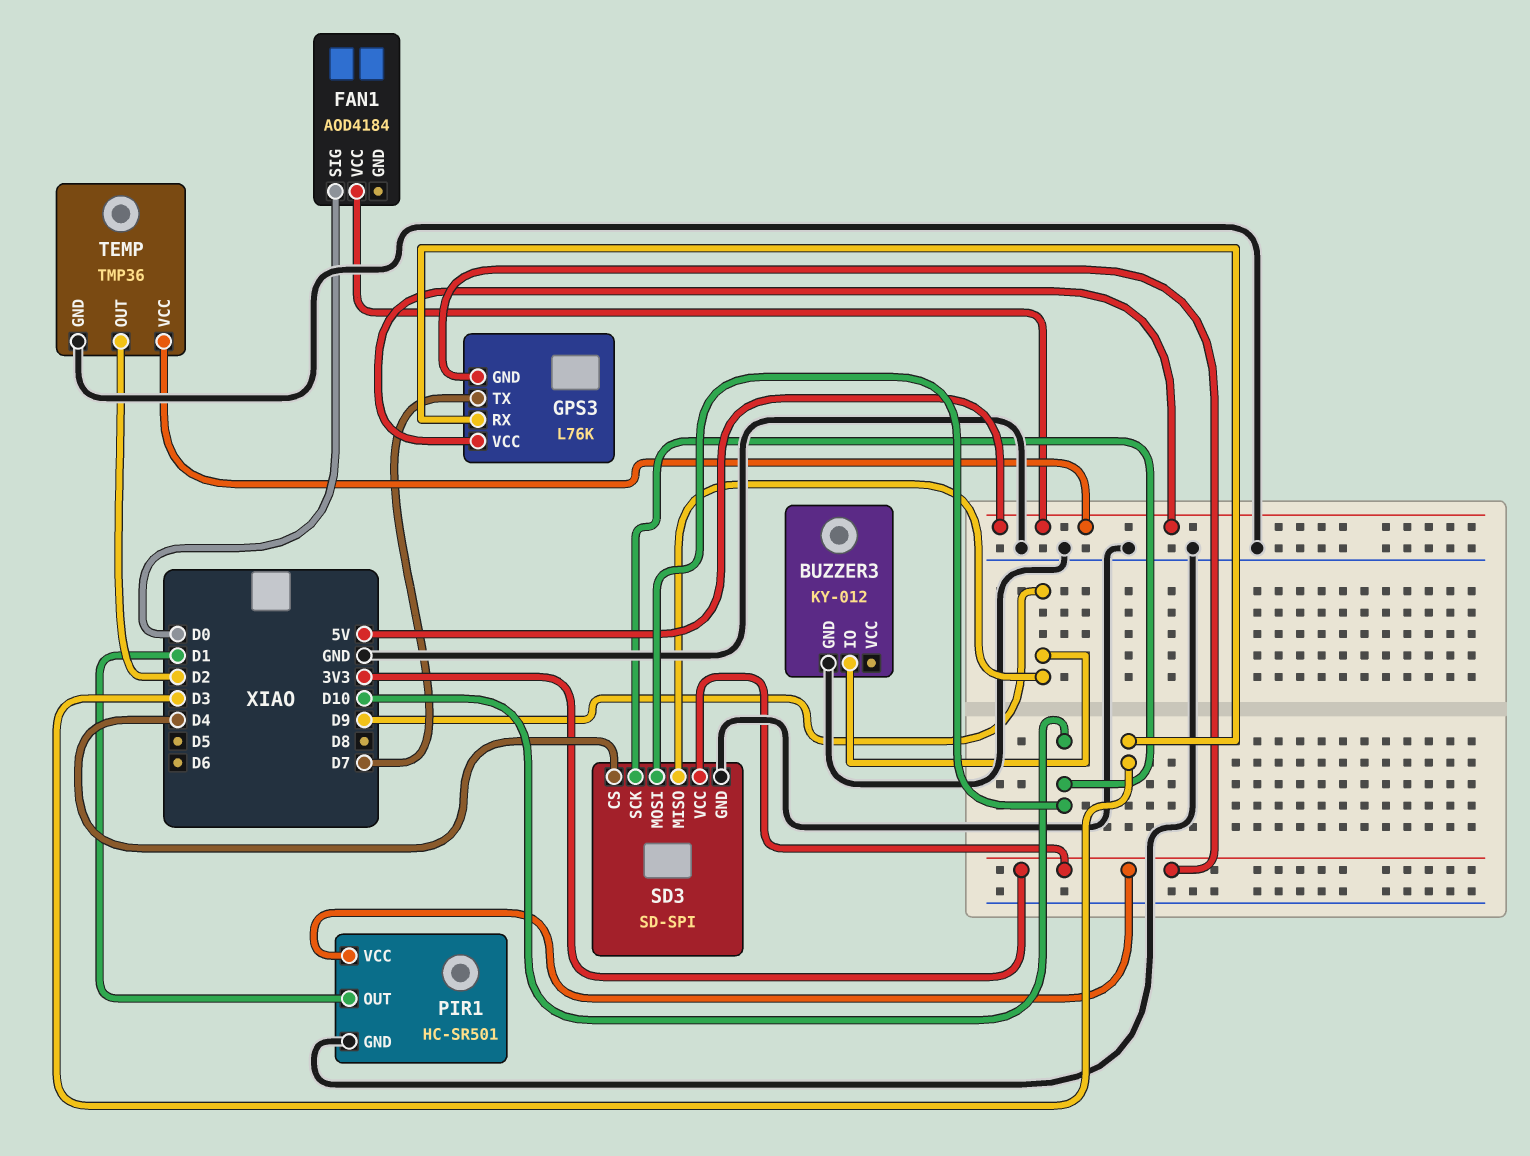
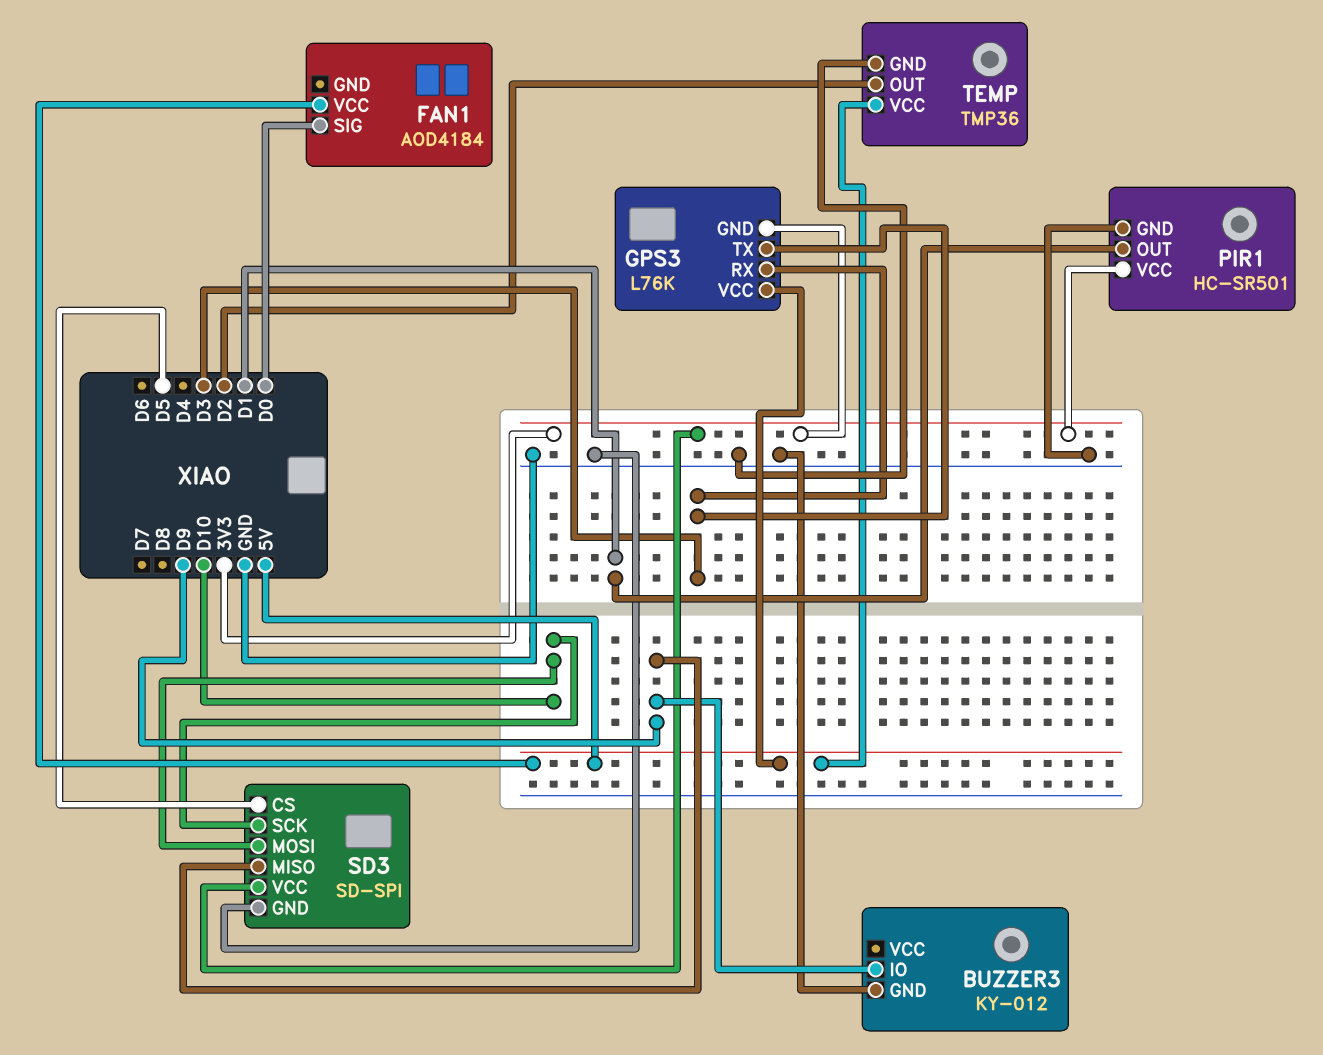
GPS3 pin TX: D7 -> D3
SD3 pin CS: D4 -> D5

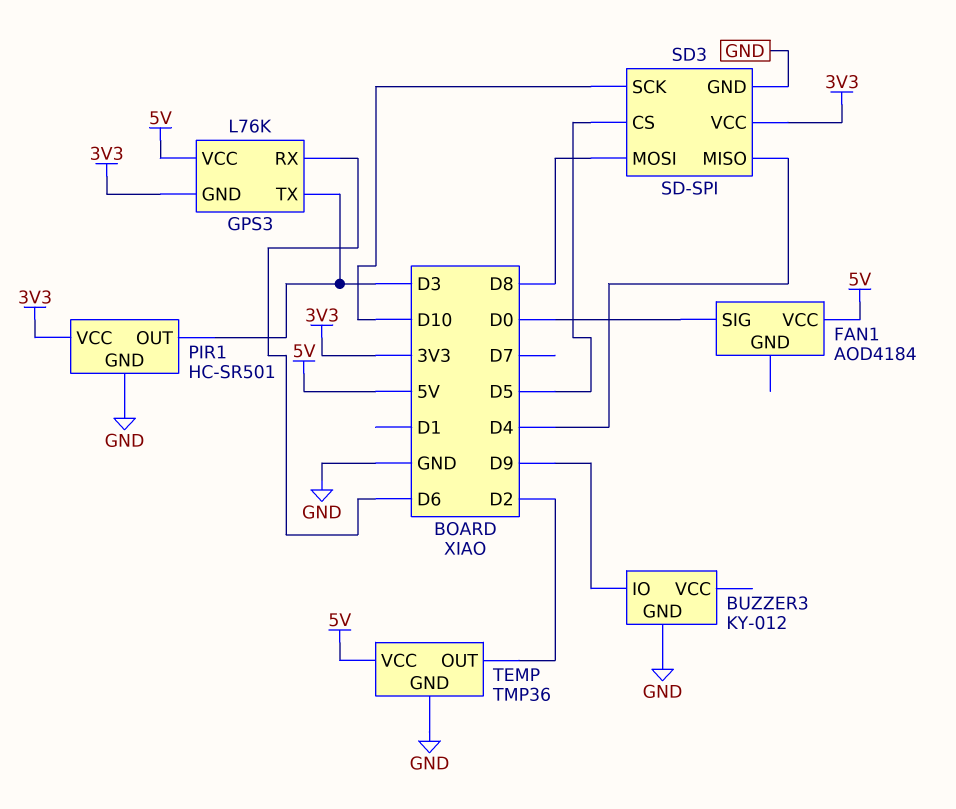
GPS3 pin RX: D3 -> D6
PIR1 pin OUT: D1 -> D3
SD3 pin MISO: D9 -> D4
SD3 pin MOSI: D10 -> D8

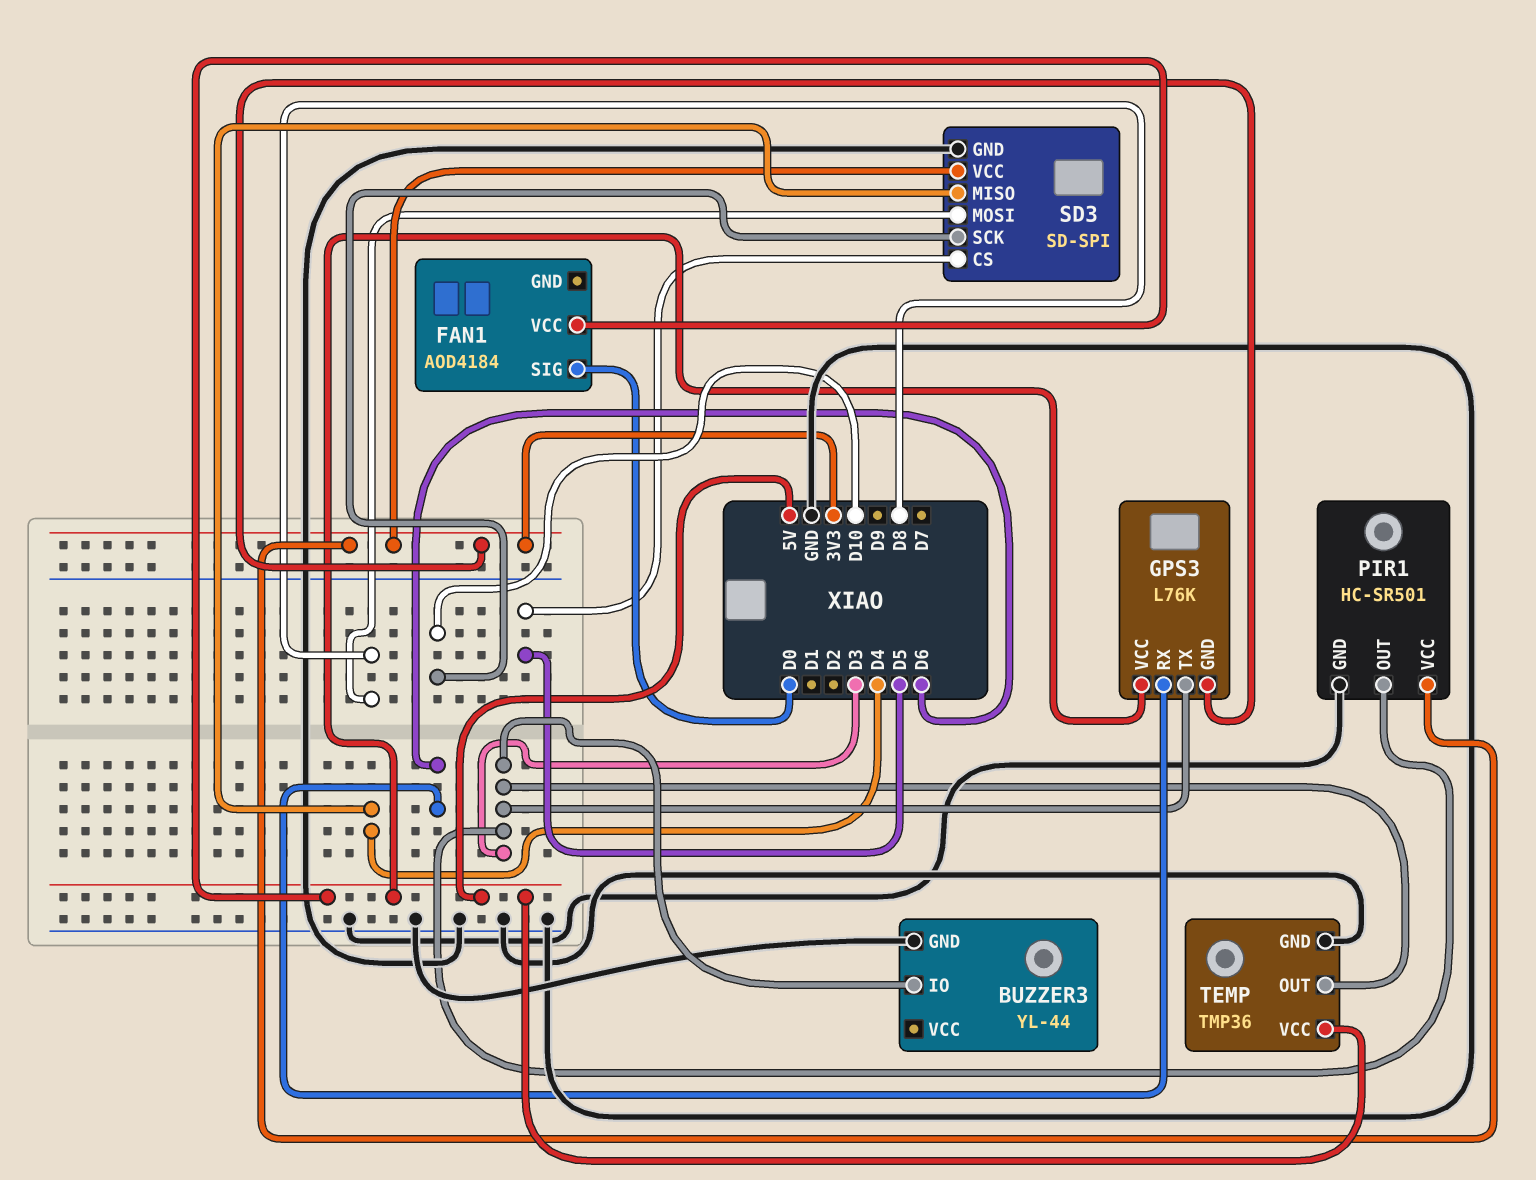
BUZZER3: KY-012 -> YL-44
BUZZER3 pin IO: D9 -> D3
TEMP pin OUT: D2 -> D3

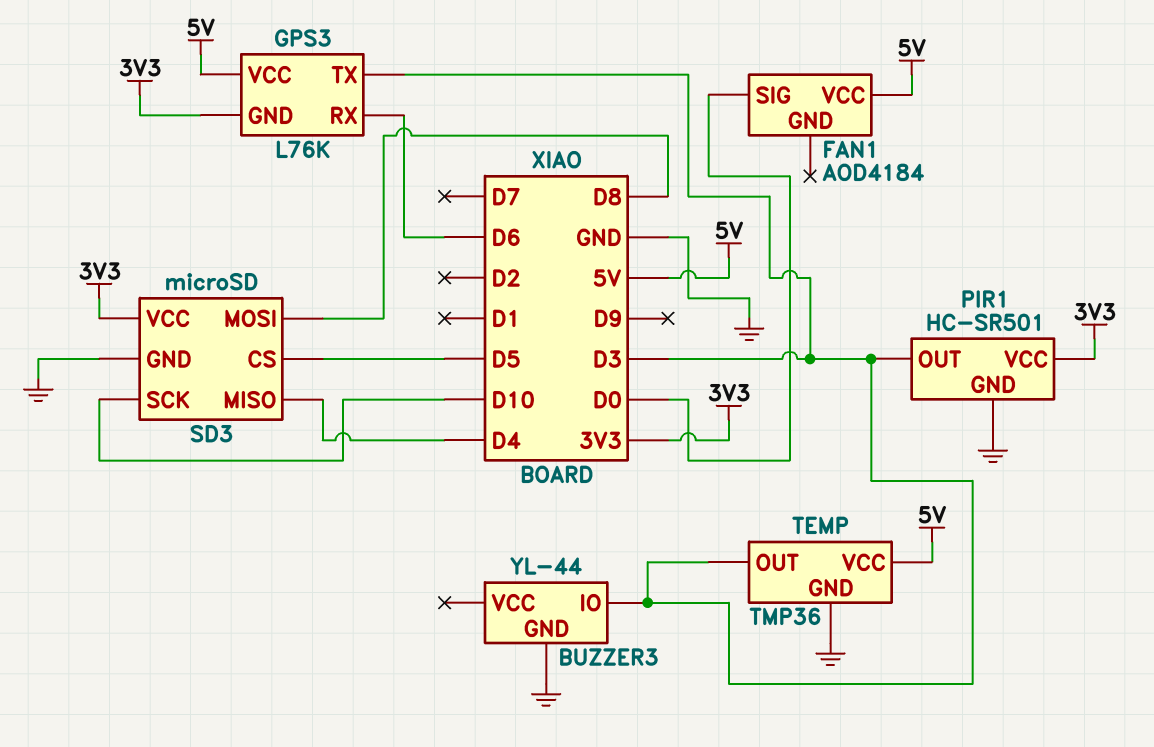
SD3: SD-SPI -> microSD

